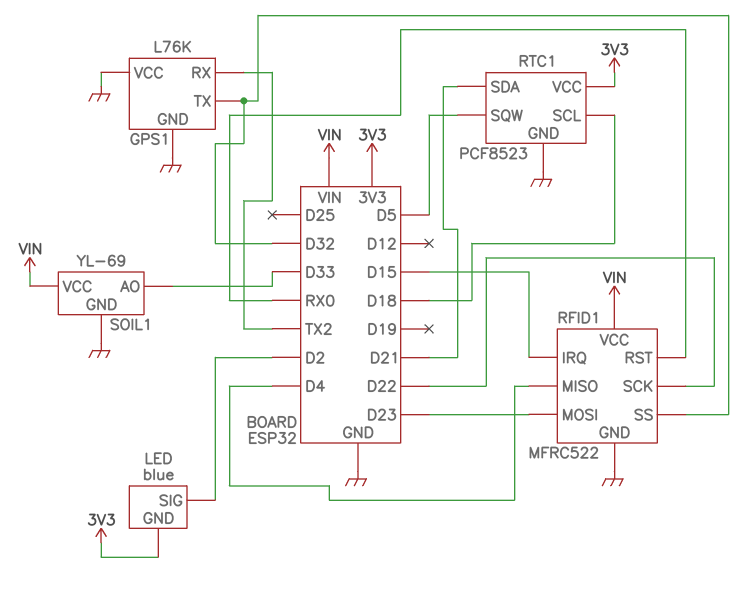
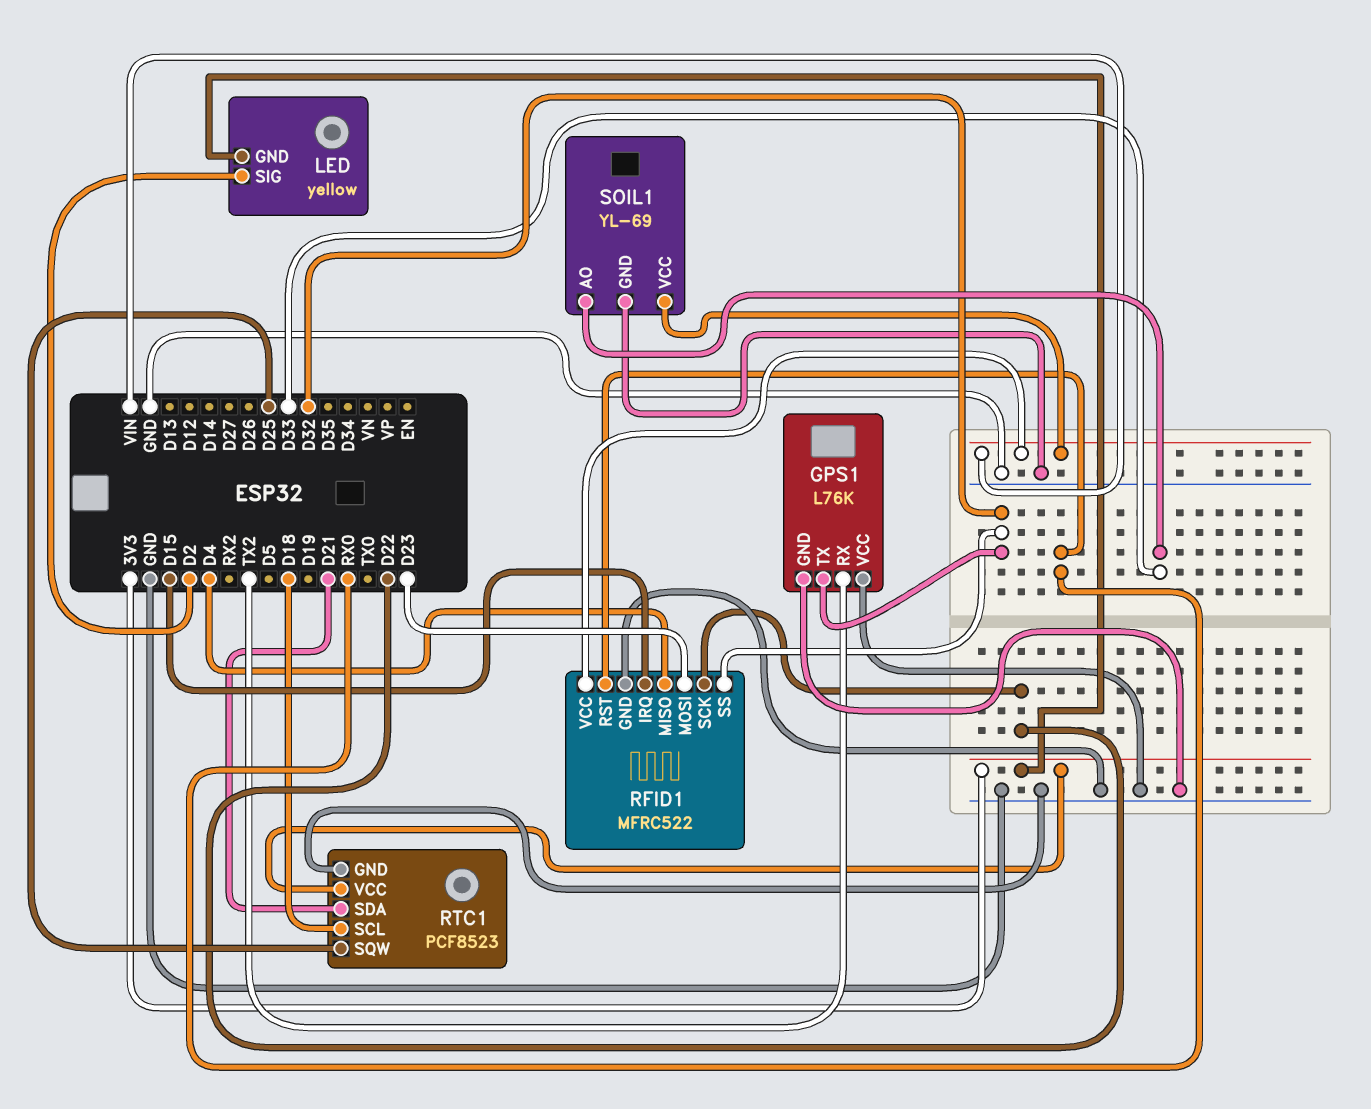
LED: blue -> yellow
RTC1 pin SQW: D5 -> D25

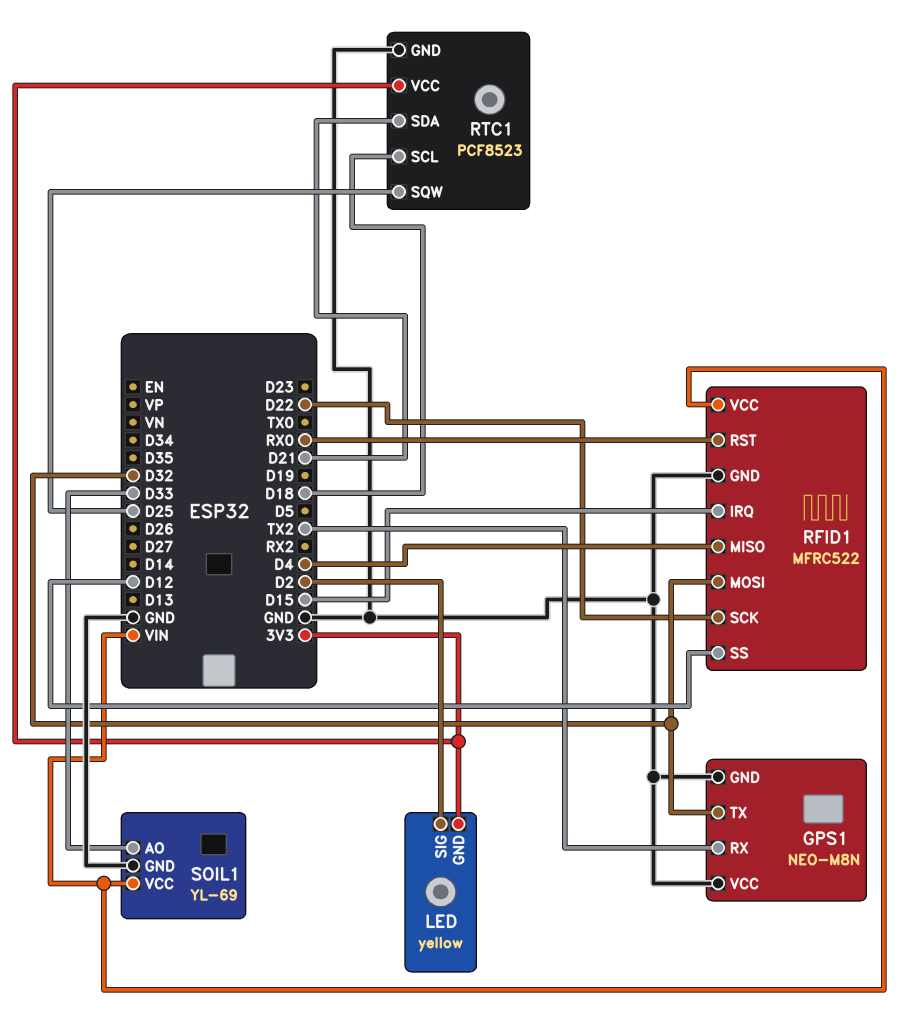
GPS1: L76K -> NEO-M8N
RFID1 pin MOSI: D23 -> D32
RFID1 pin SS: D32 -> D12

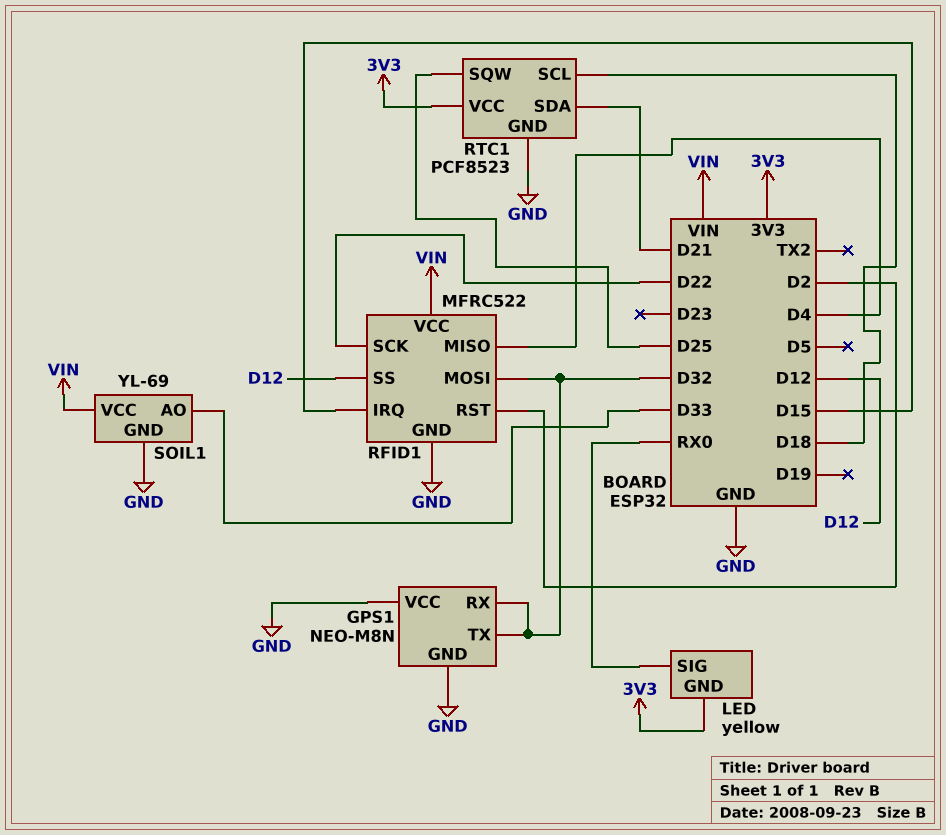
GPS1 pin RX: TX2 -> D32
LED pin SIG: D2 -> RX0
RFID1 pin RST: RX0 -> D2

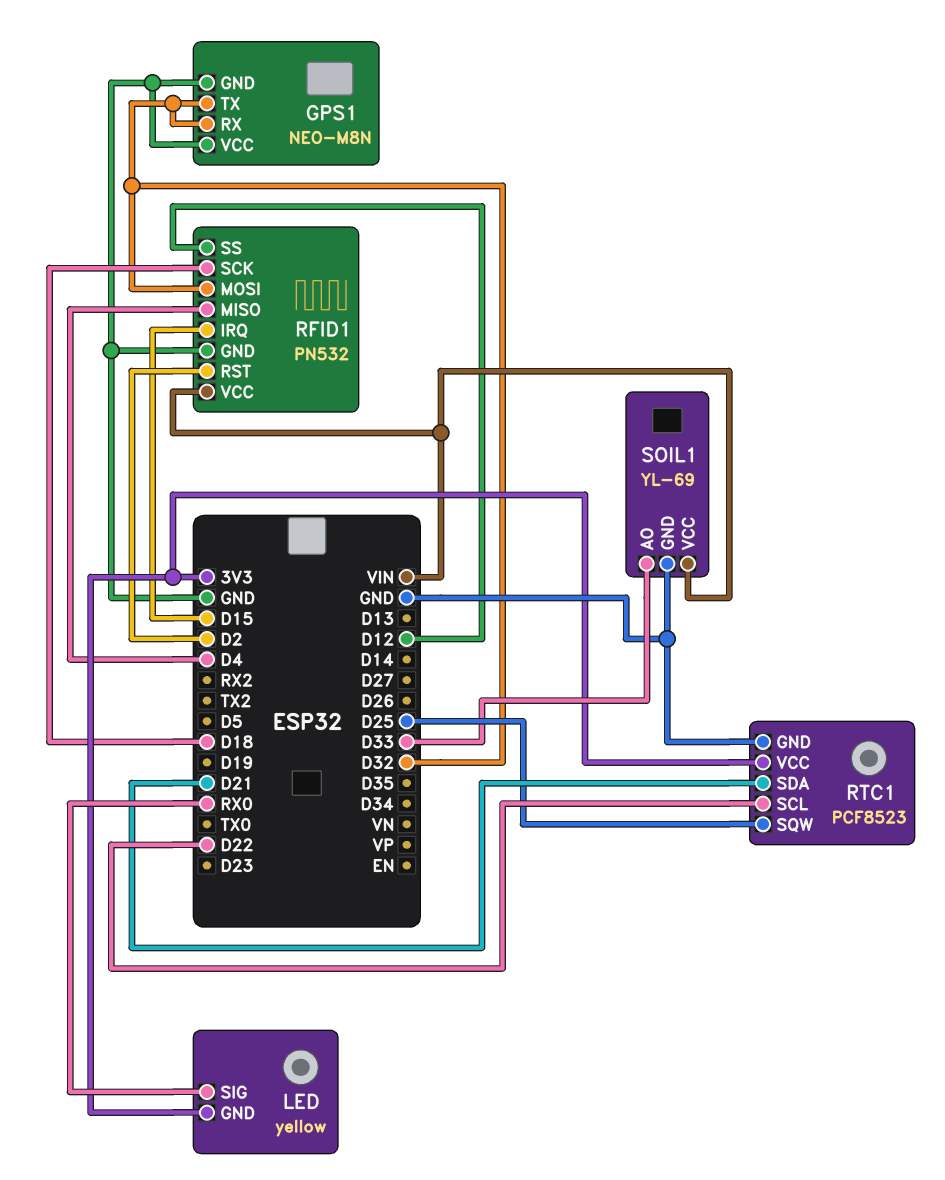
RFID1: MFRC522 -> PN532
RFID1 pin SCK: D22 -> D18
RTC1 pin SCL: D18 -> D22

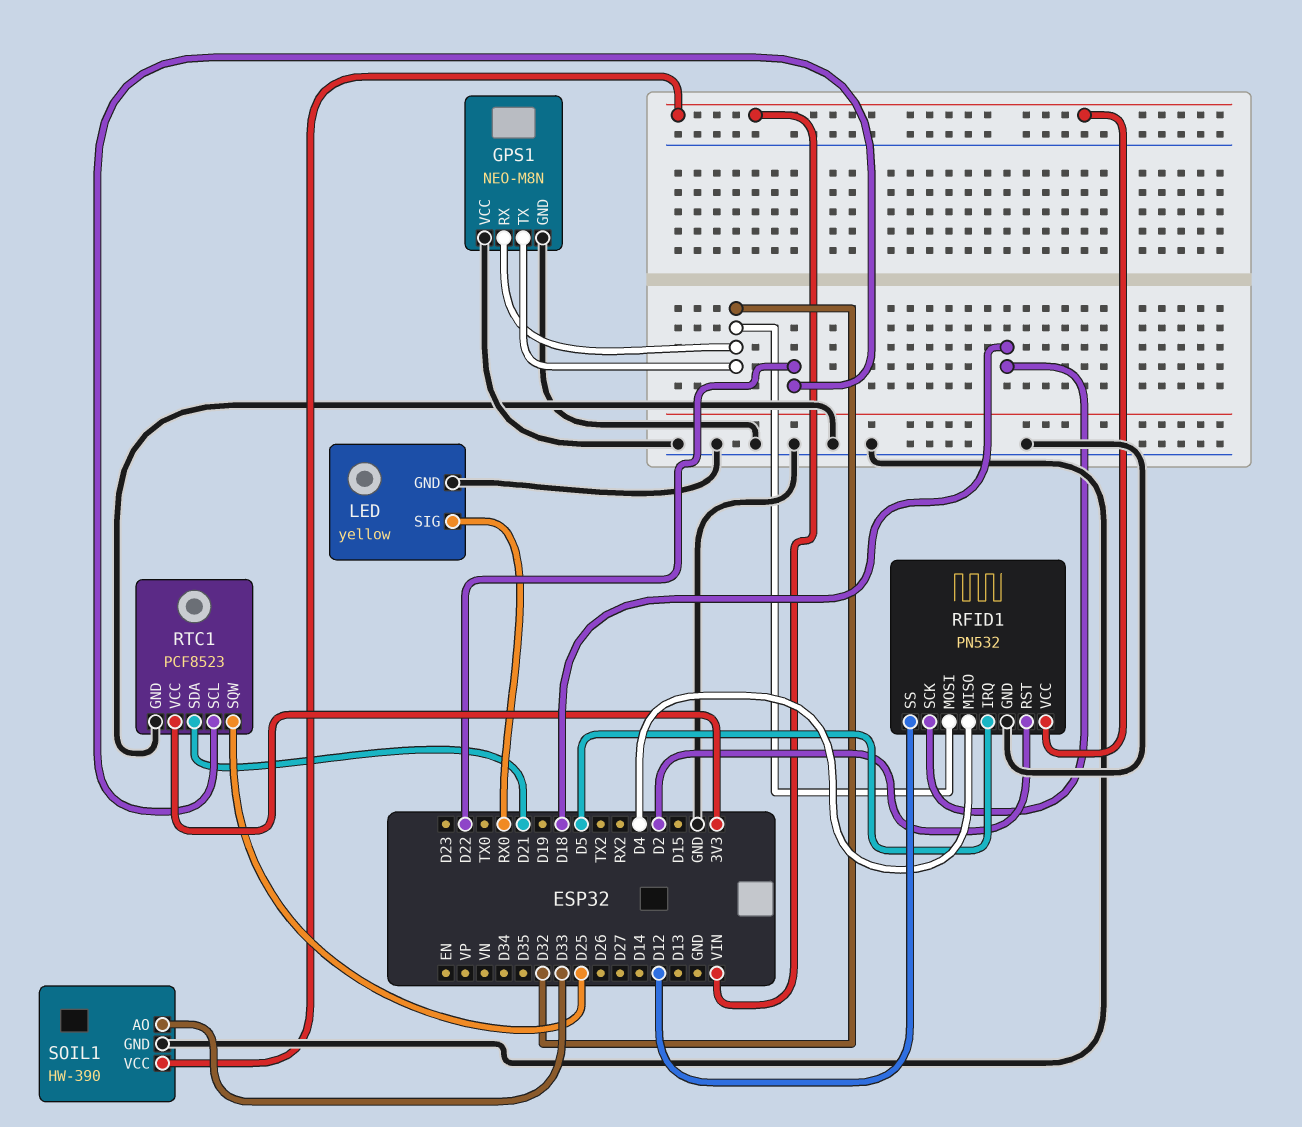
LED pin GND: 3V3 -> GND
RFID1 pin IRQ: D15 -> D5
SOIL1: YL-69 -> HW-390

